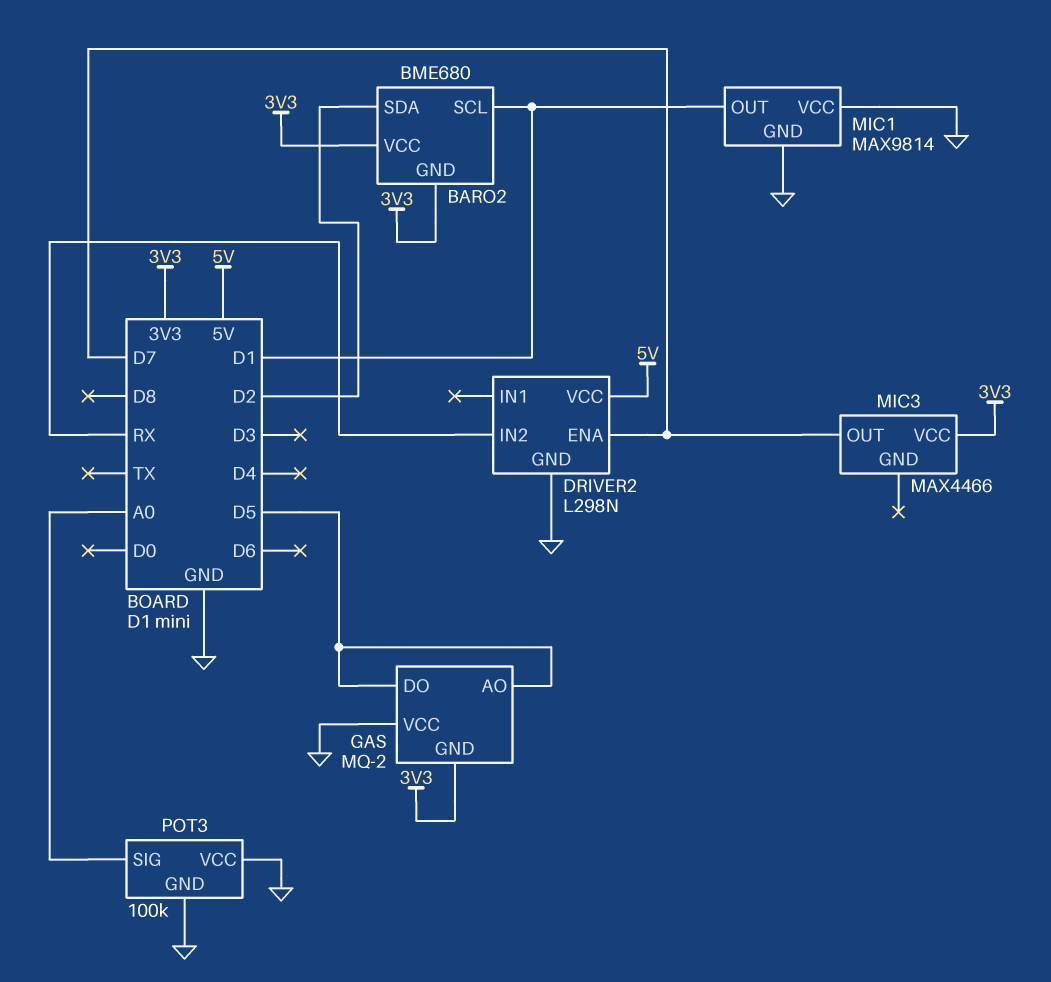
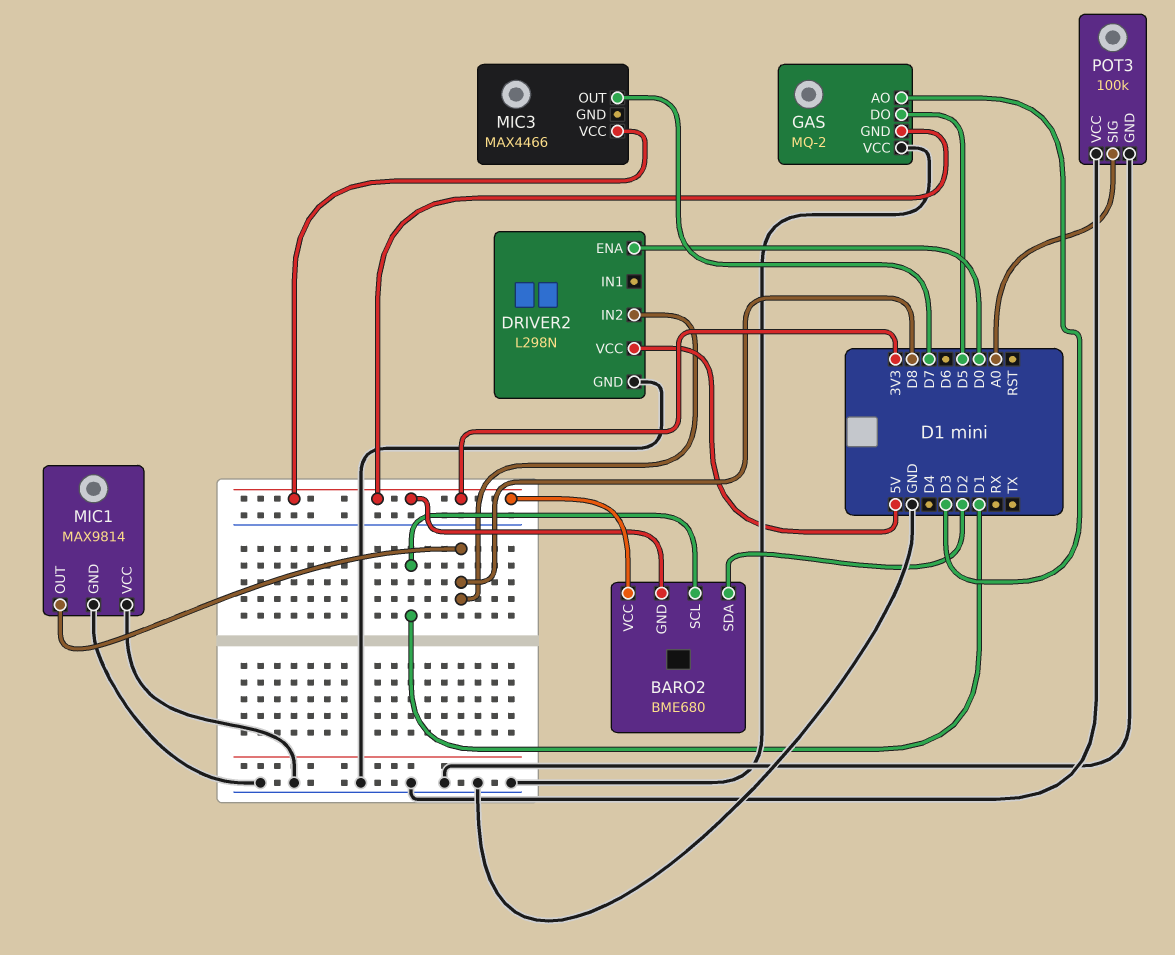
DRIVER2 pin ENA: D7 -> D0
DRIVER2 pin IN2: RX -> D8
GAS pin AO: D5 -> D3
MIC1 pin OUT: D1 -> D8

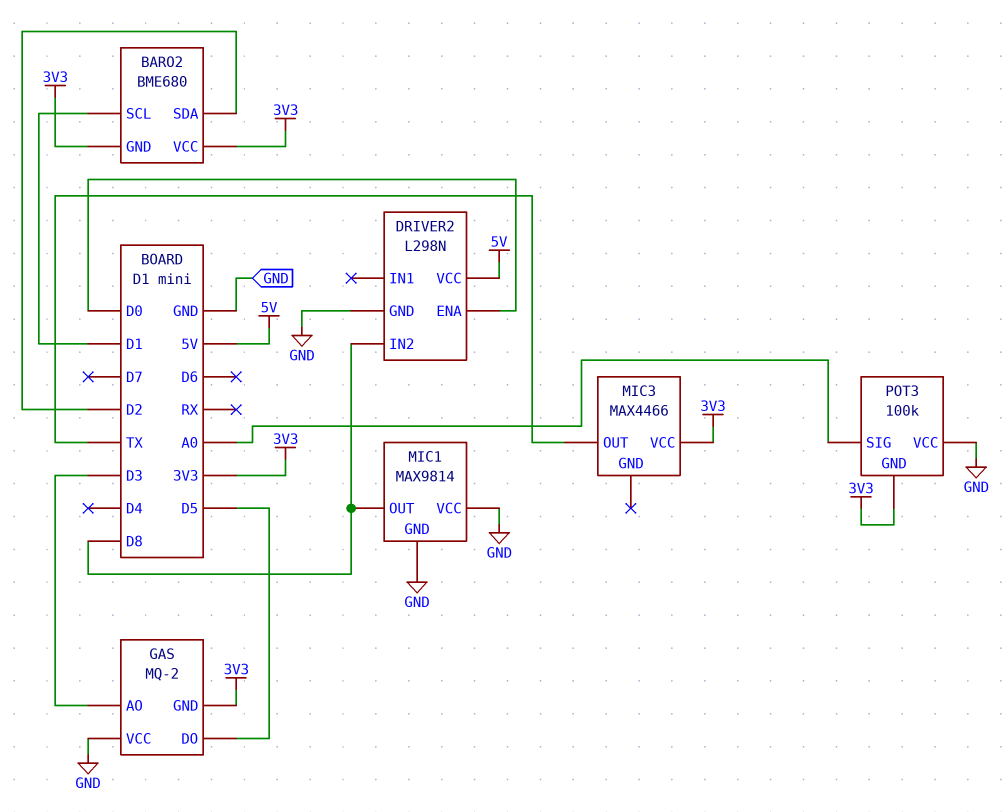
MIC3 pin OUT: D7 -> TX
POT3 pin GND: GND -> 3V3

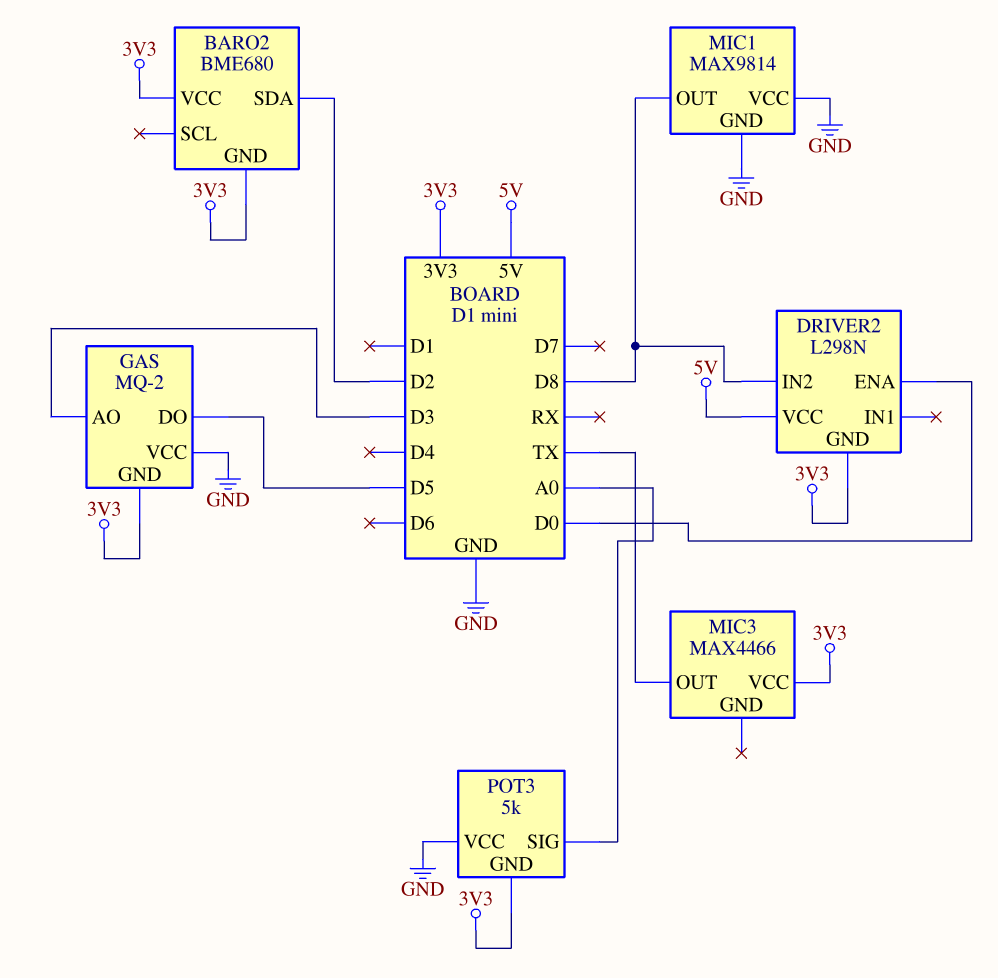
BARO2 pin SCL: D1 -> none
DRIVER2 pin GND: GND -> 3V3
POT3: 100k -> 5k

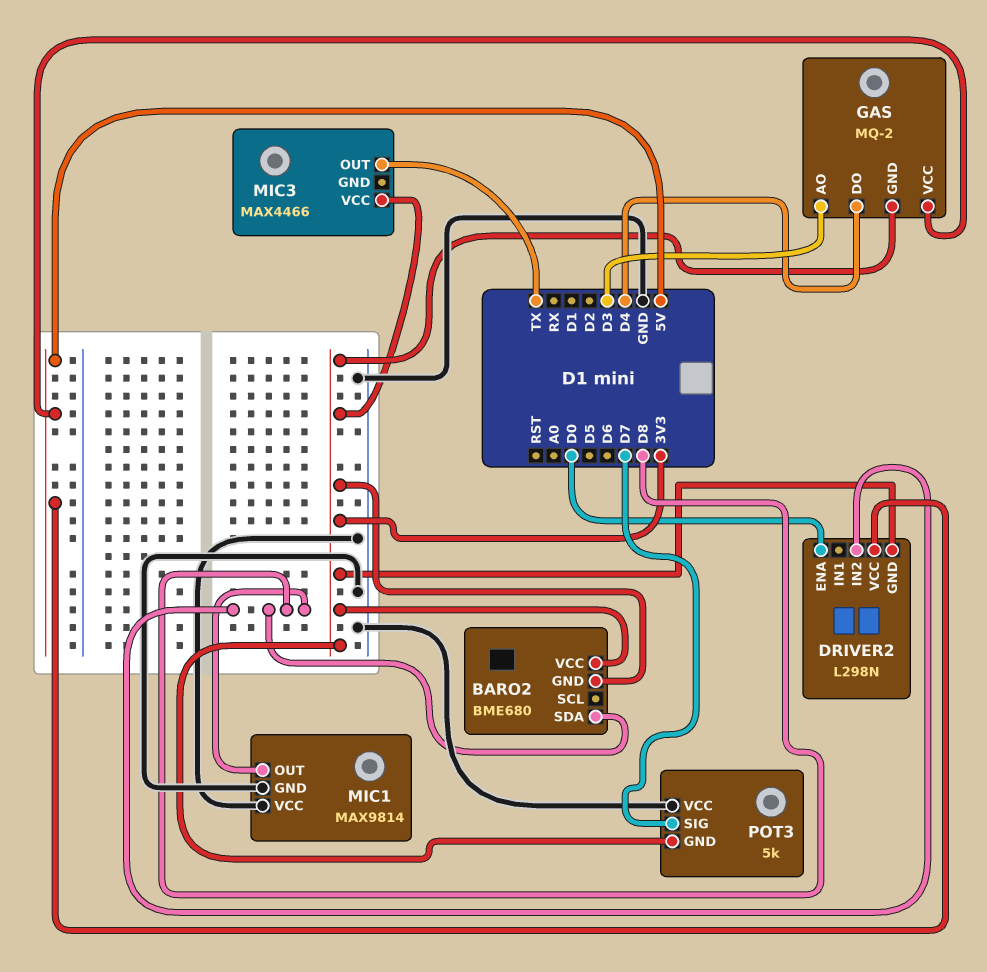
BARO2 pin SDA: D2 -> D8
GAS pin DO: D5 -> D4
GAS pin VCC: GND -> 5V
POT3 pin SIG: A0 -> D7

